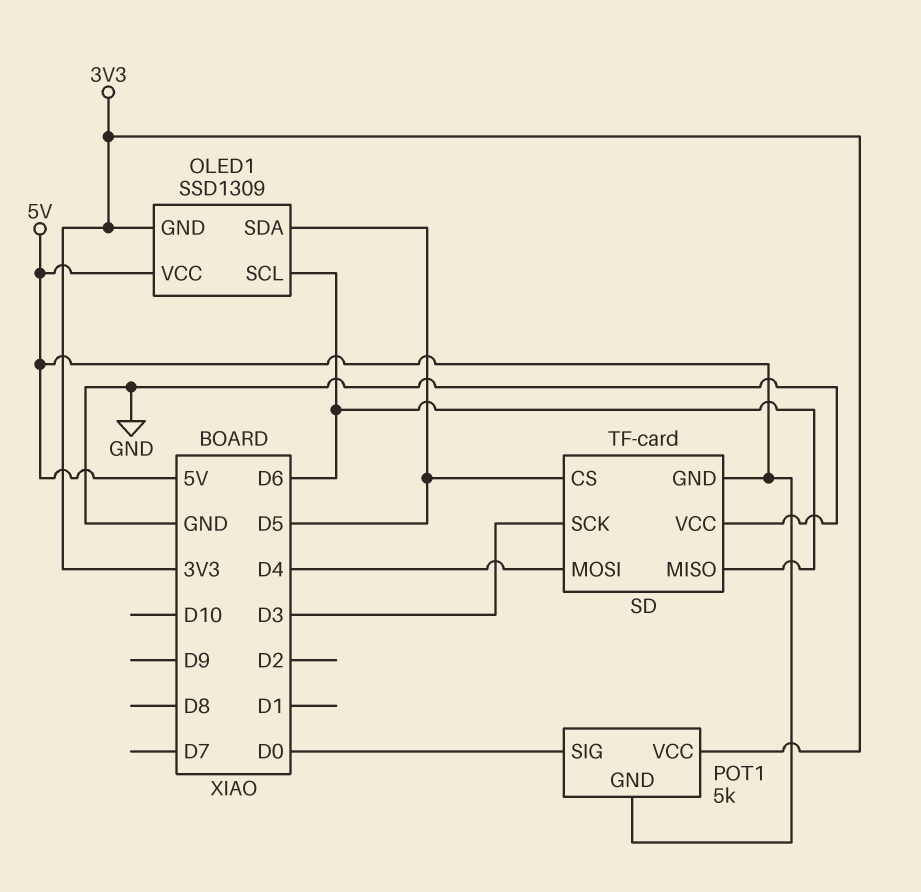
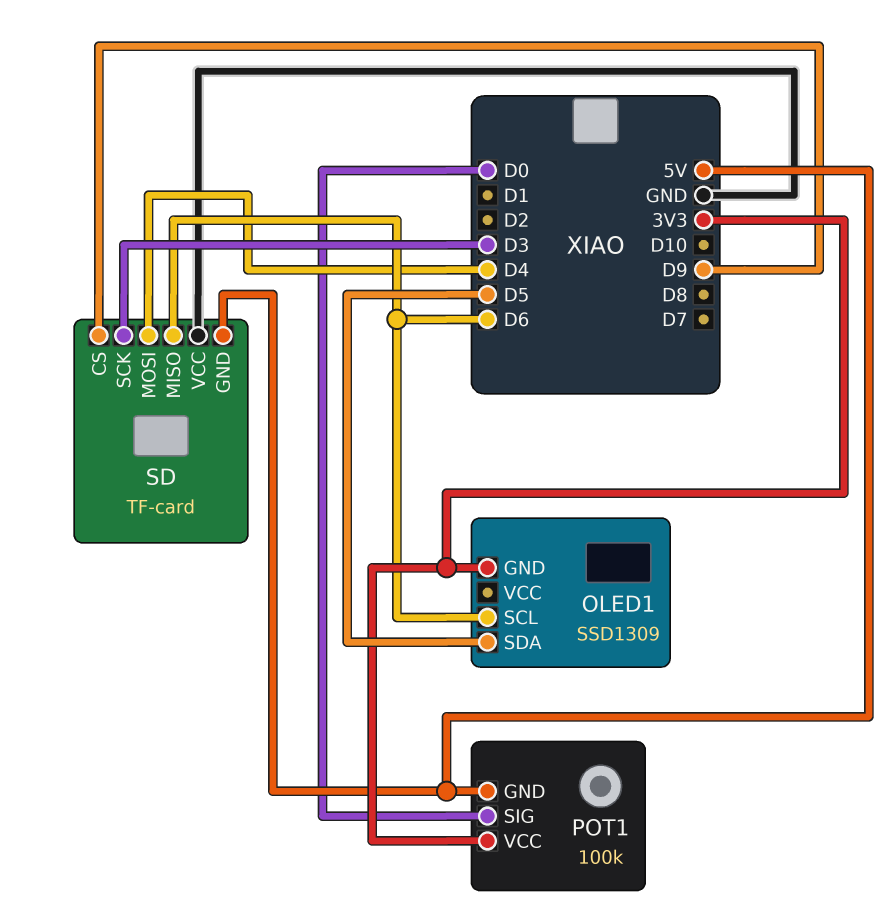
OLED1 pin VCC: 5V -> none
POT1: 5k -> 100k
SD pin CS: D5 -> D9

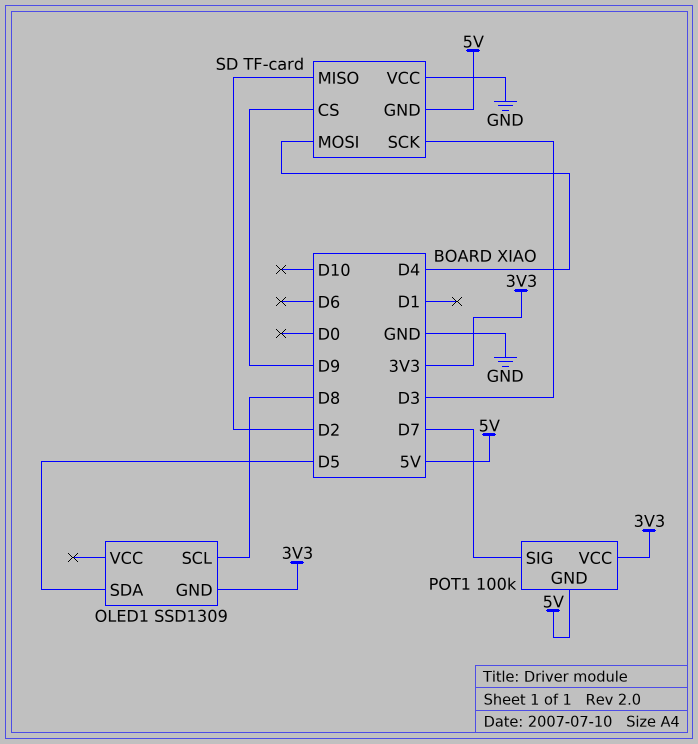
OLED1 pin SCL: D6 -> D8
POT1 pin SIG: D0 -> D7
SD pin MISO: D6 -> D2

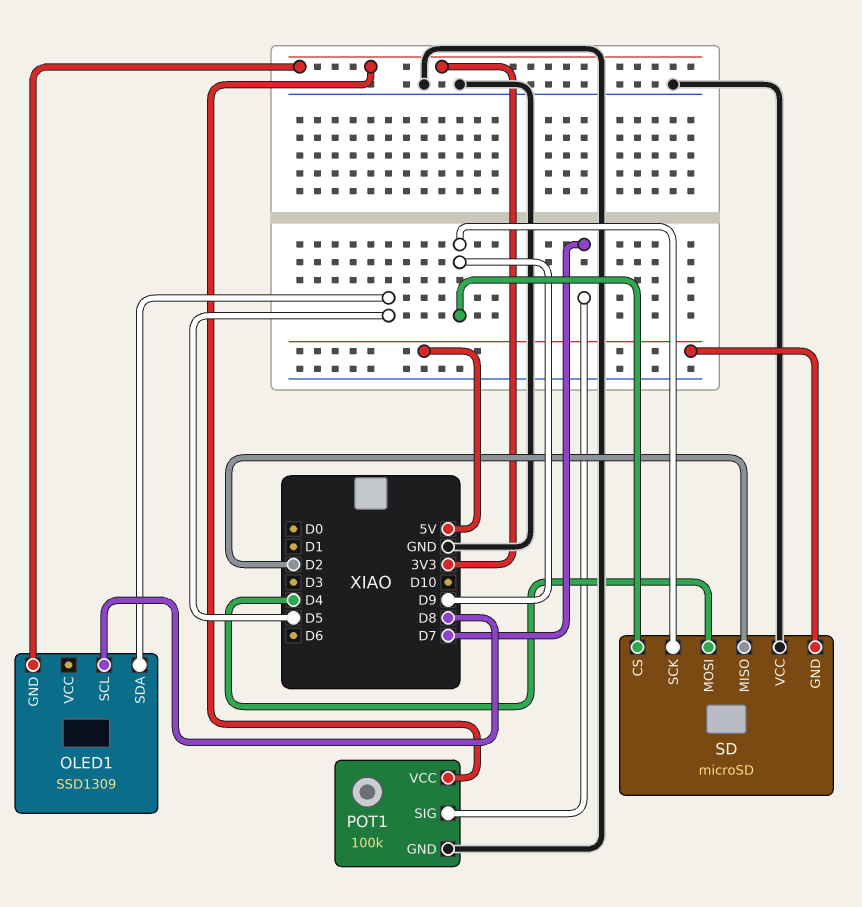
POT1 pin GND: 5V -> GND
SD: TF-card -> microSD
SD pin SCK: D3 -> D9

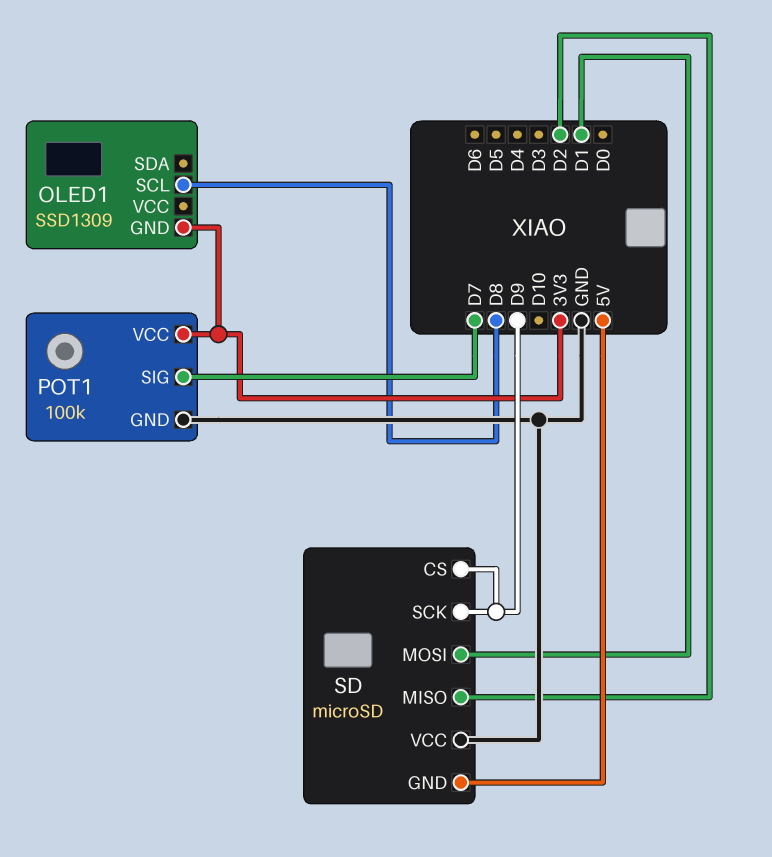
OLED1 pin SDA: D5 -> none
SD pin MOSI: D4 -> D1

